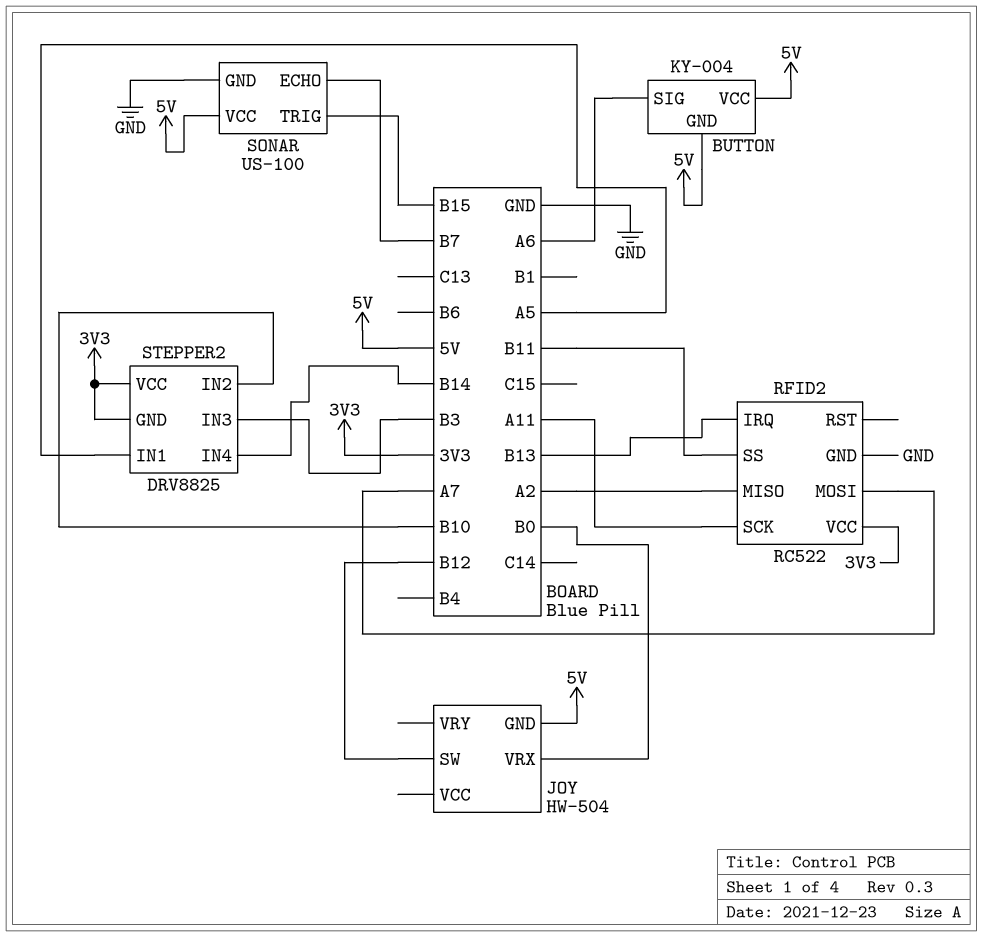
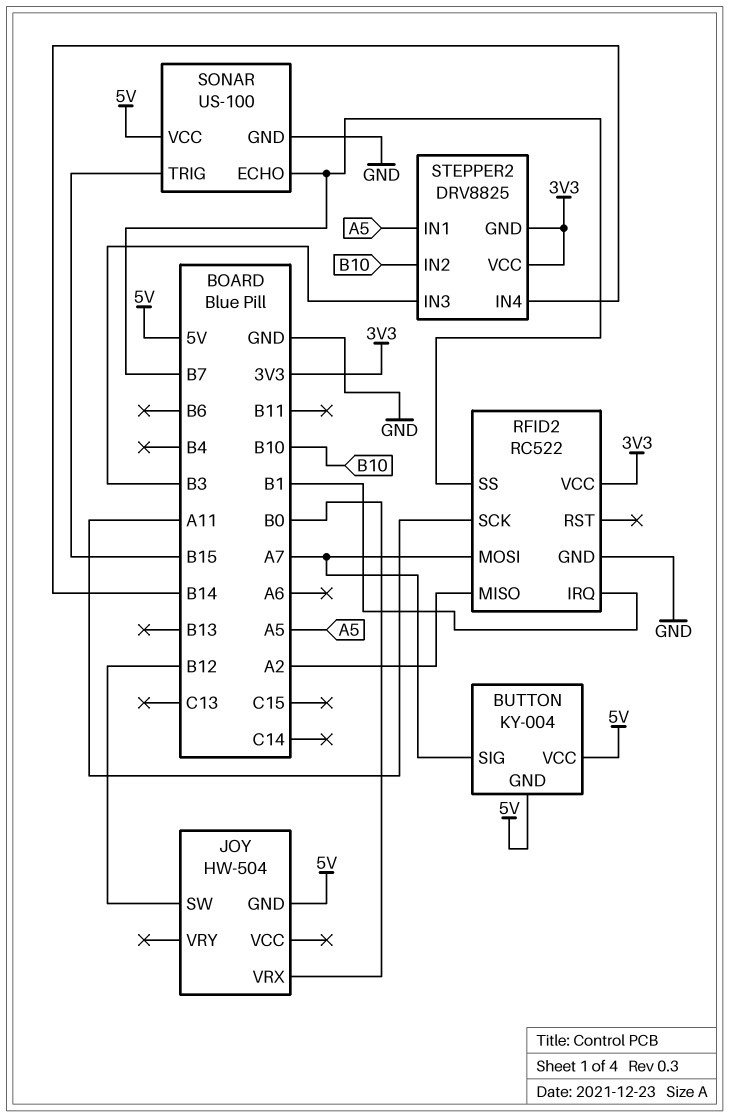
BUTTON pin SIG: A6 -> A7
RFID2 pin IRQ: B13 -> B1
RFID2 pin SS: B11 -> B7

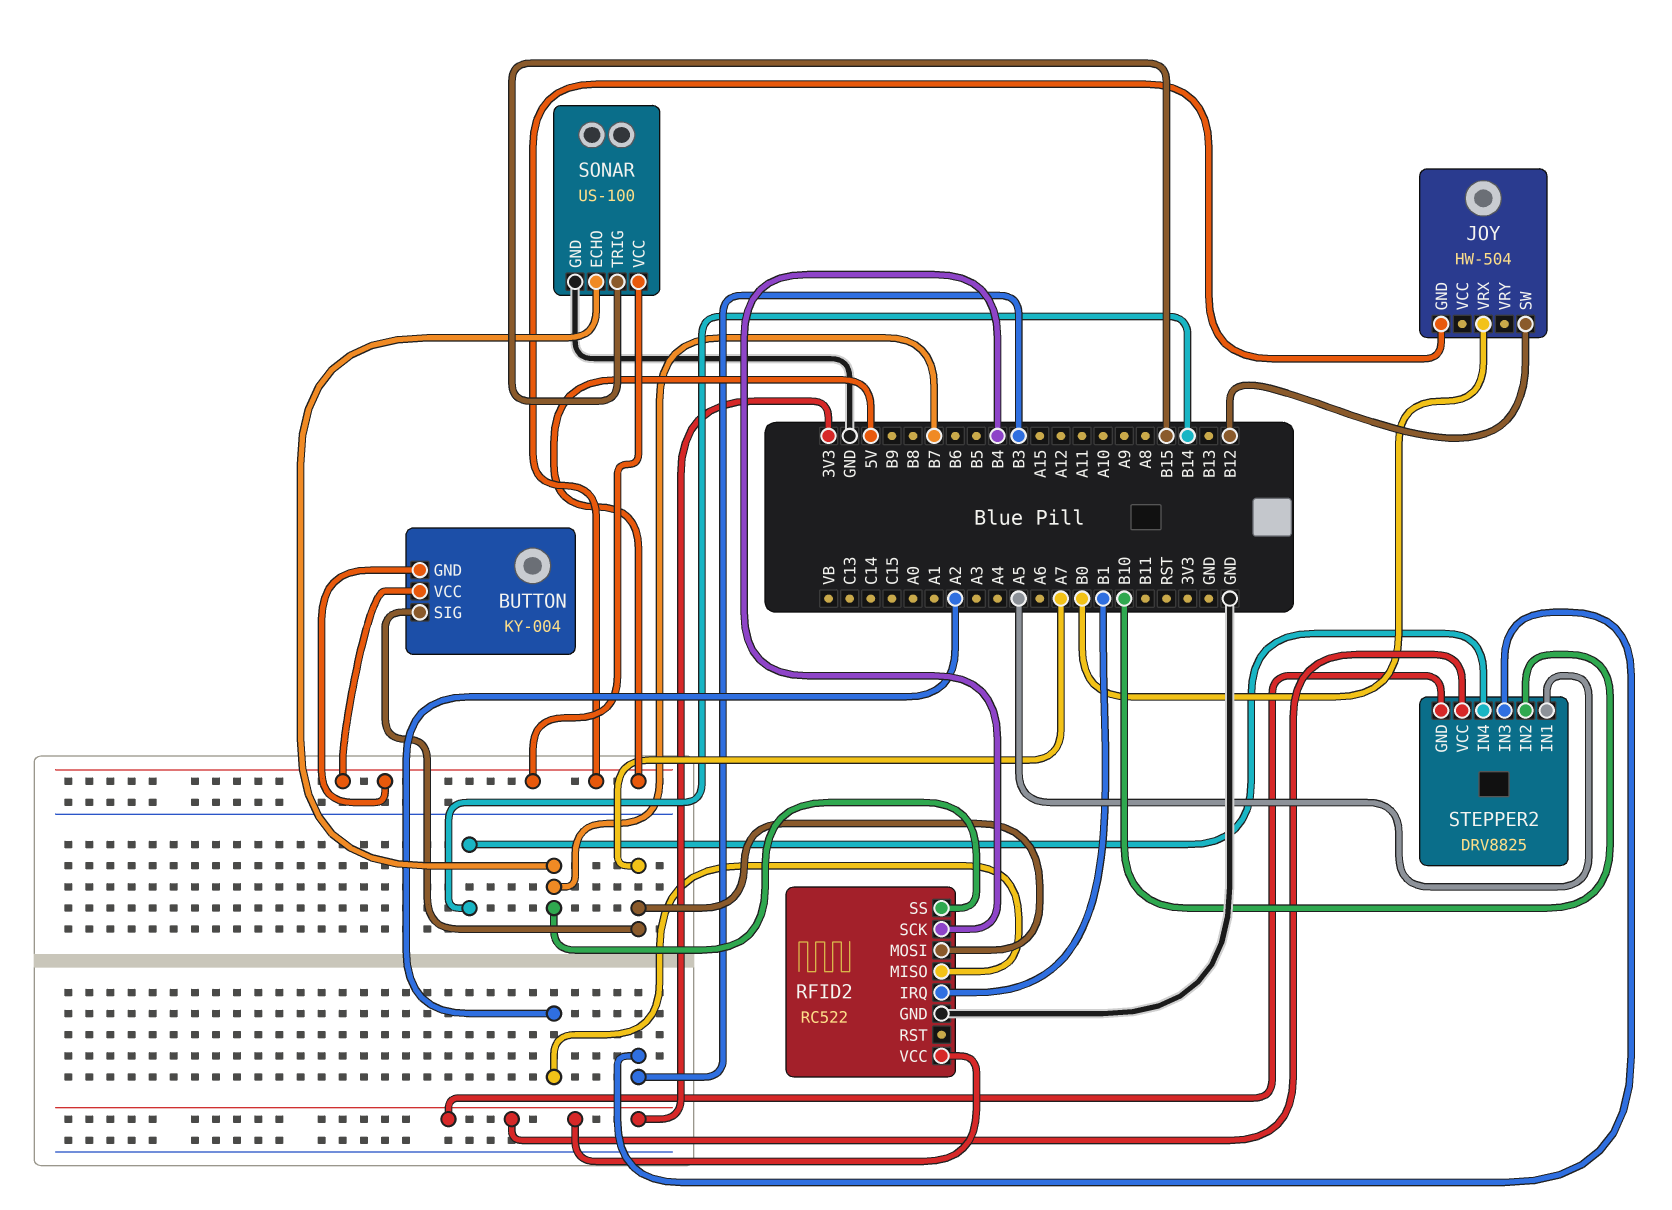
RFID2 pin SCK: A11 -> B4

